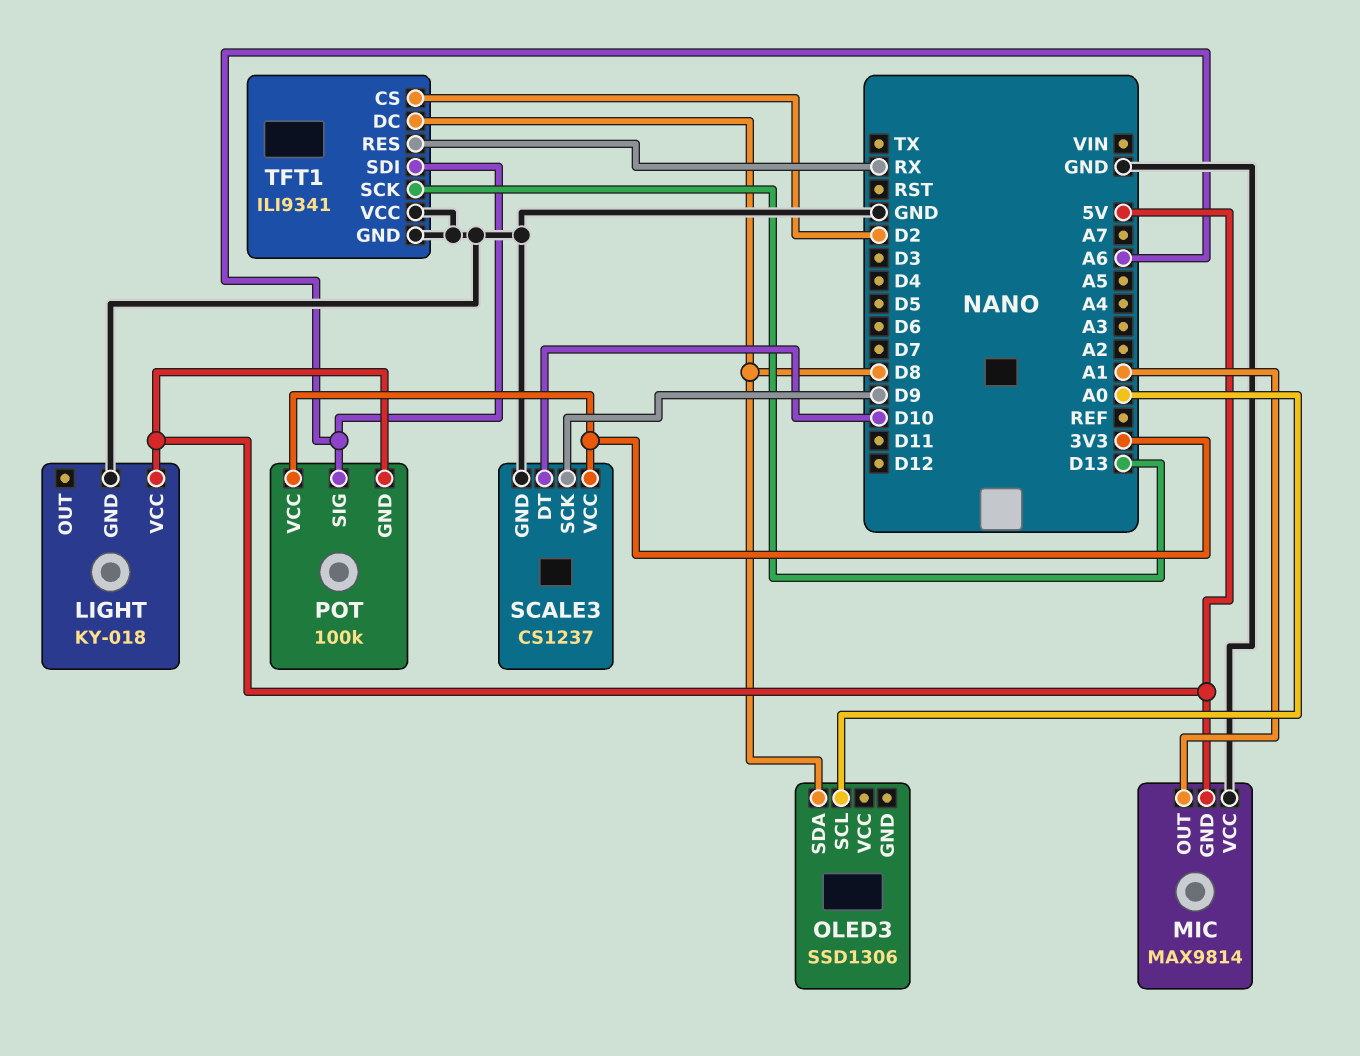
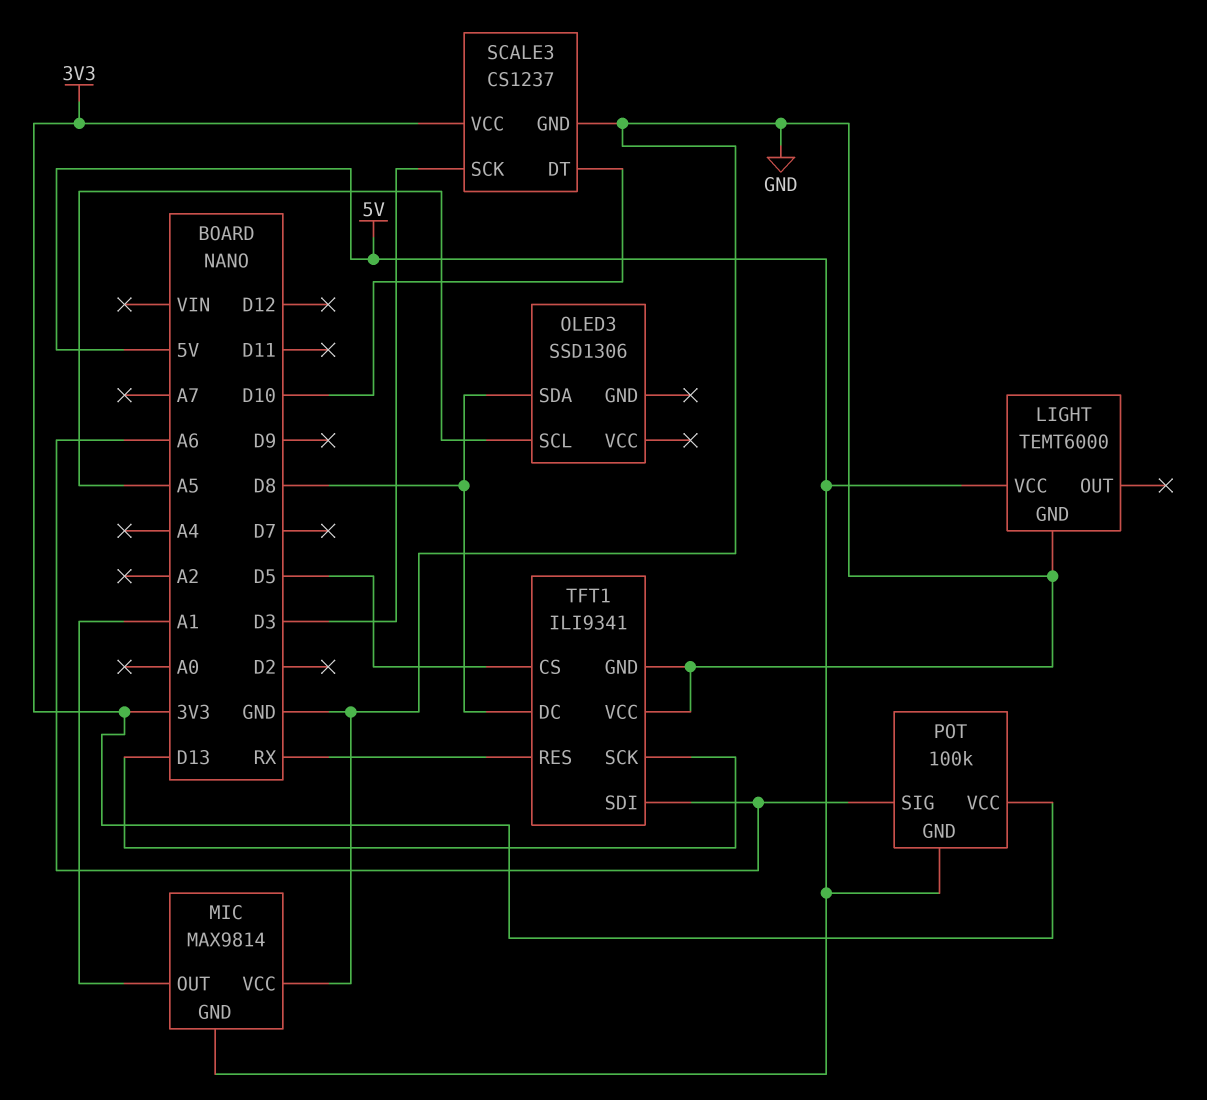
LIGHT: KY-018 -> TEMT6000
OLED3 pin SCL: A0 -> A5
SCALE3 pin SCK: D9 -> D3
TFT1 pin CS: D2 -> D5

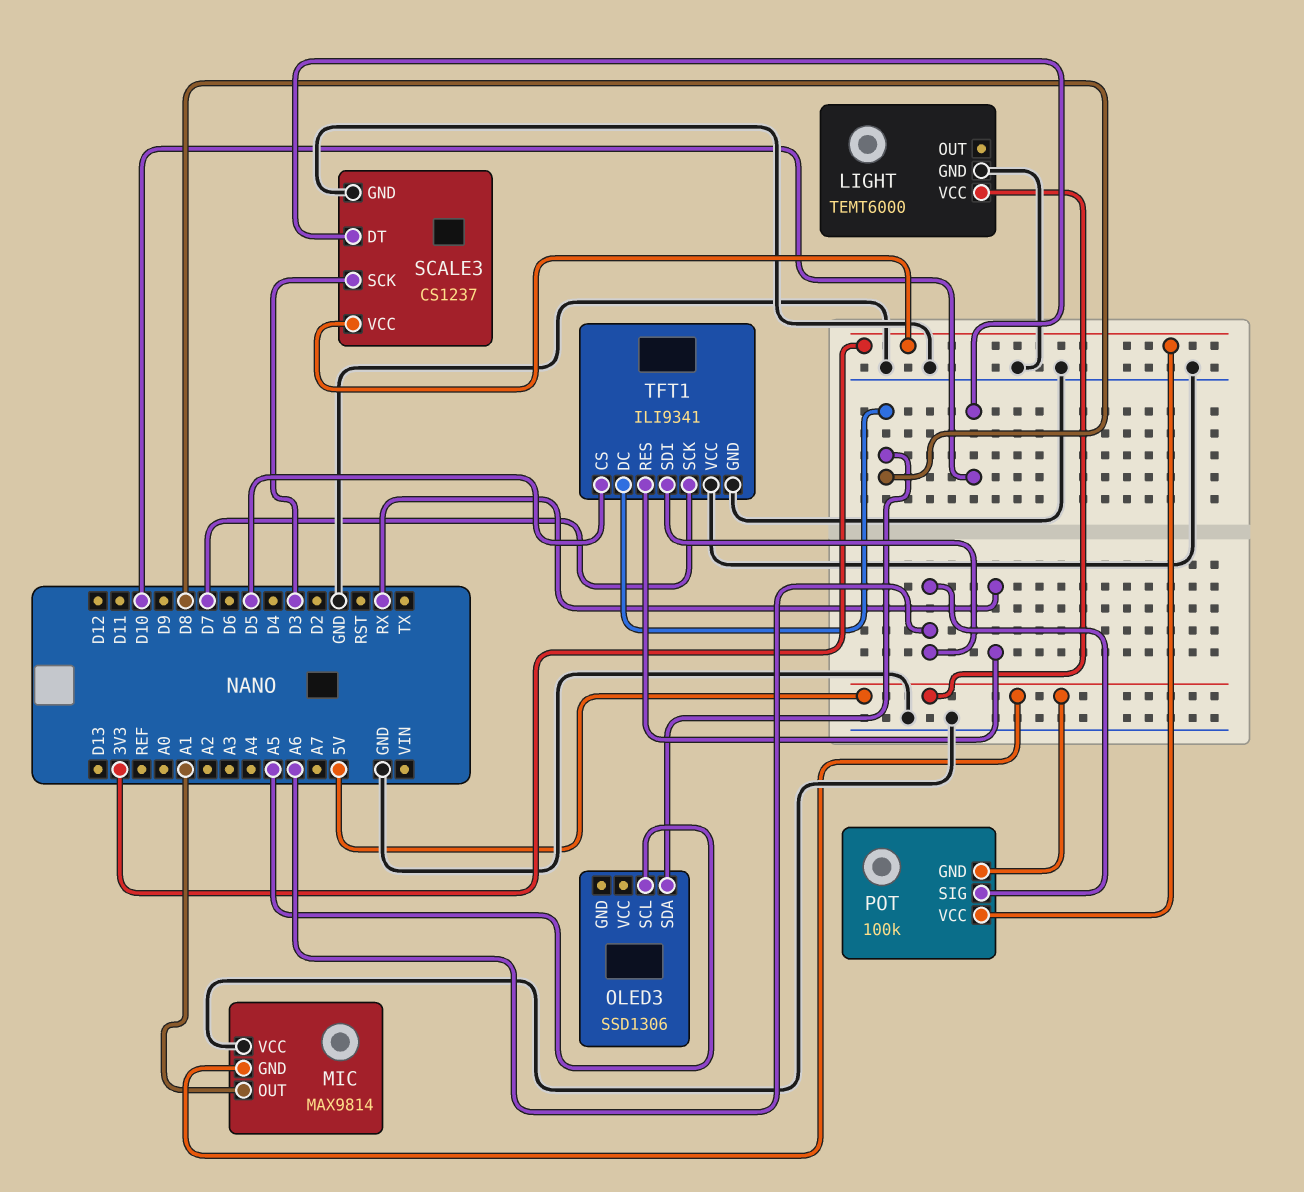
TFT1 pin SCK: D13 -> D7

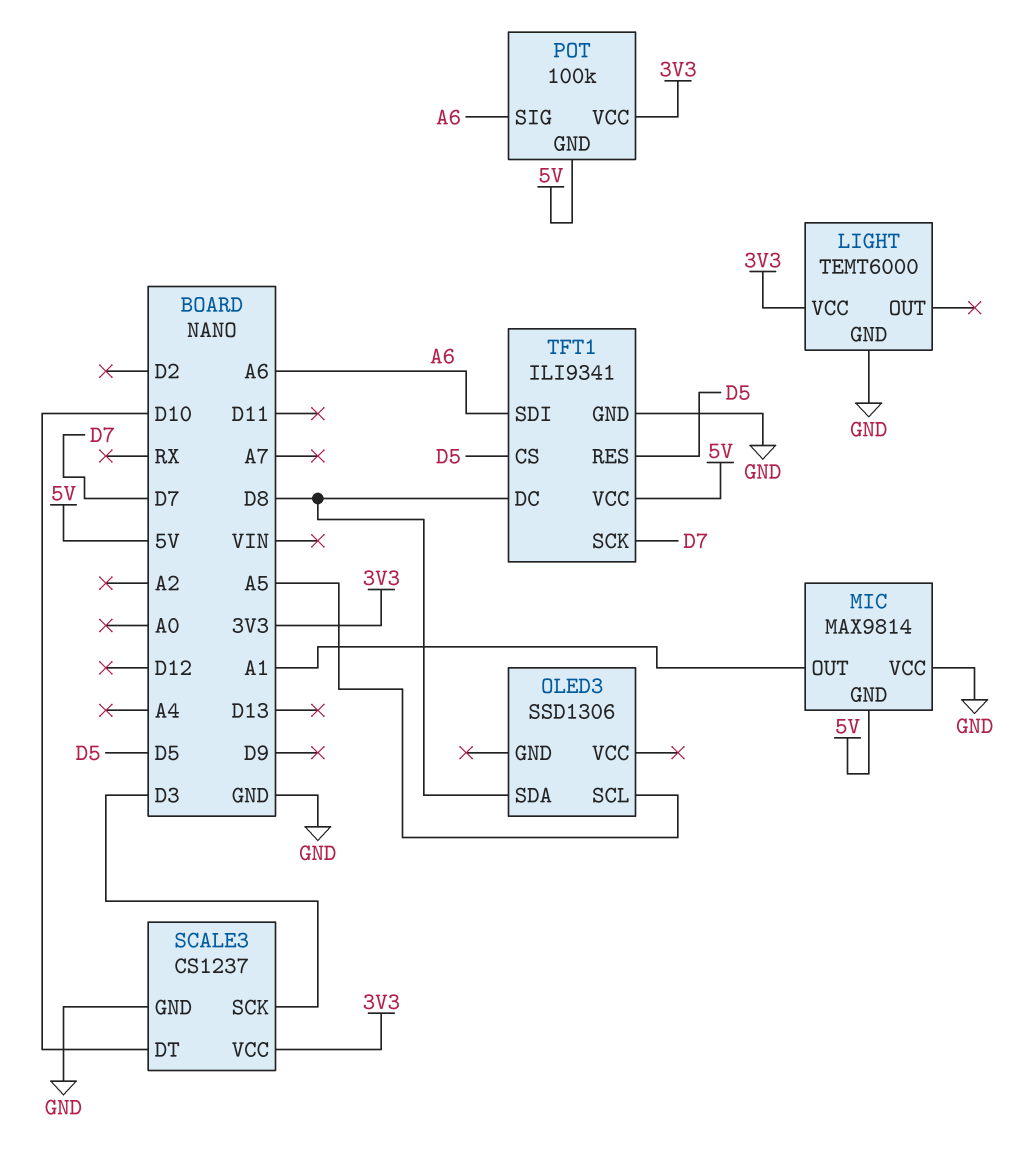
LIGHT pin VCC: 5V -> 3V3
TFT1 pin RES: RX -> D5
TFT1 pin VCC: GND -> 5V

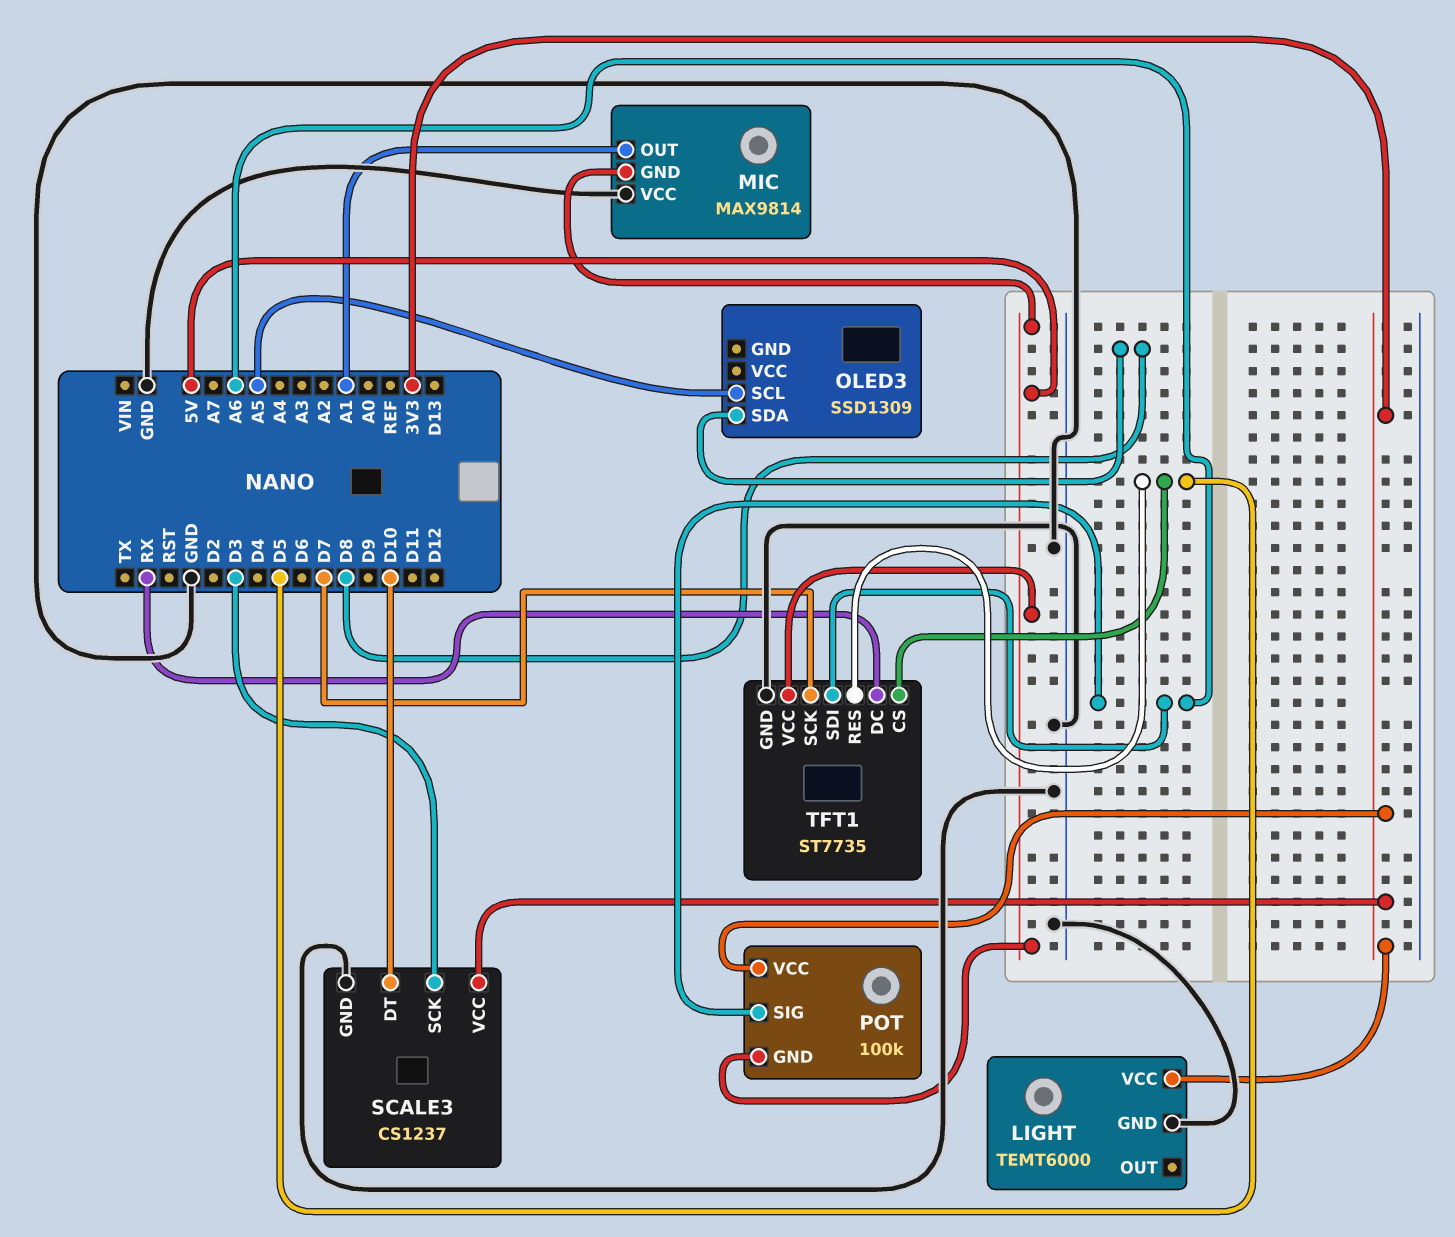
OLED3: SSD1306 -> SSD1309
TFT1: ILI9341 -> ST7735
TFT1 pin DC: D8 -> RX

